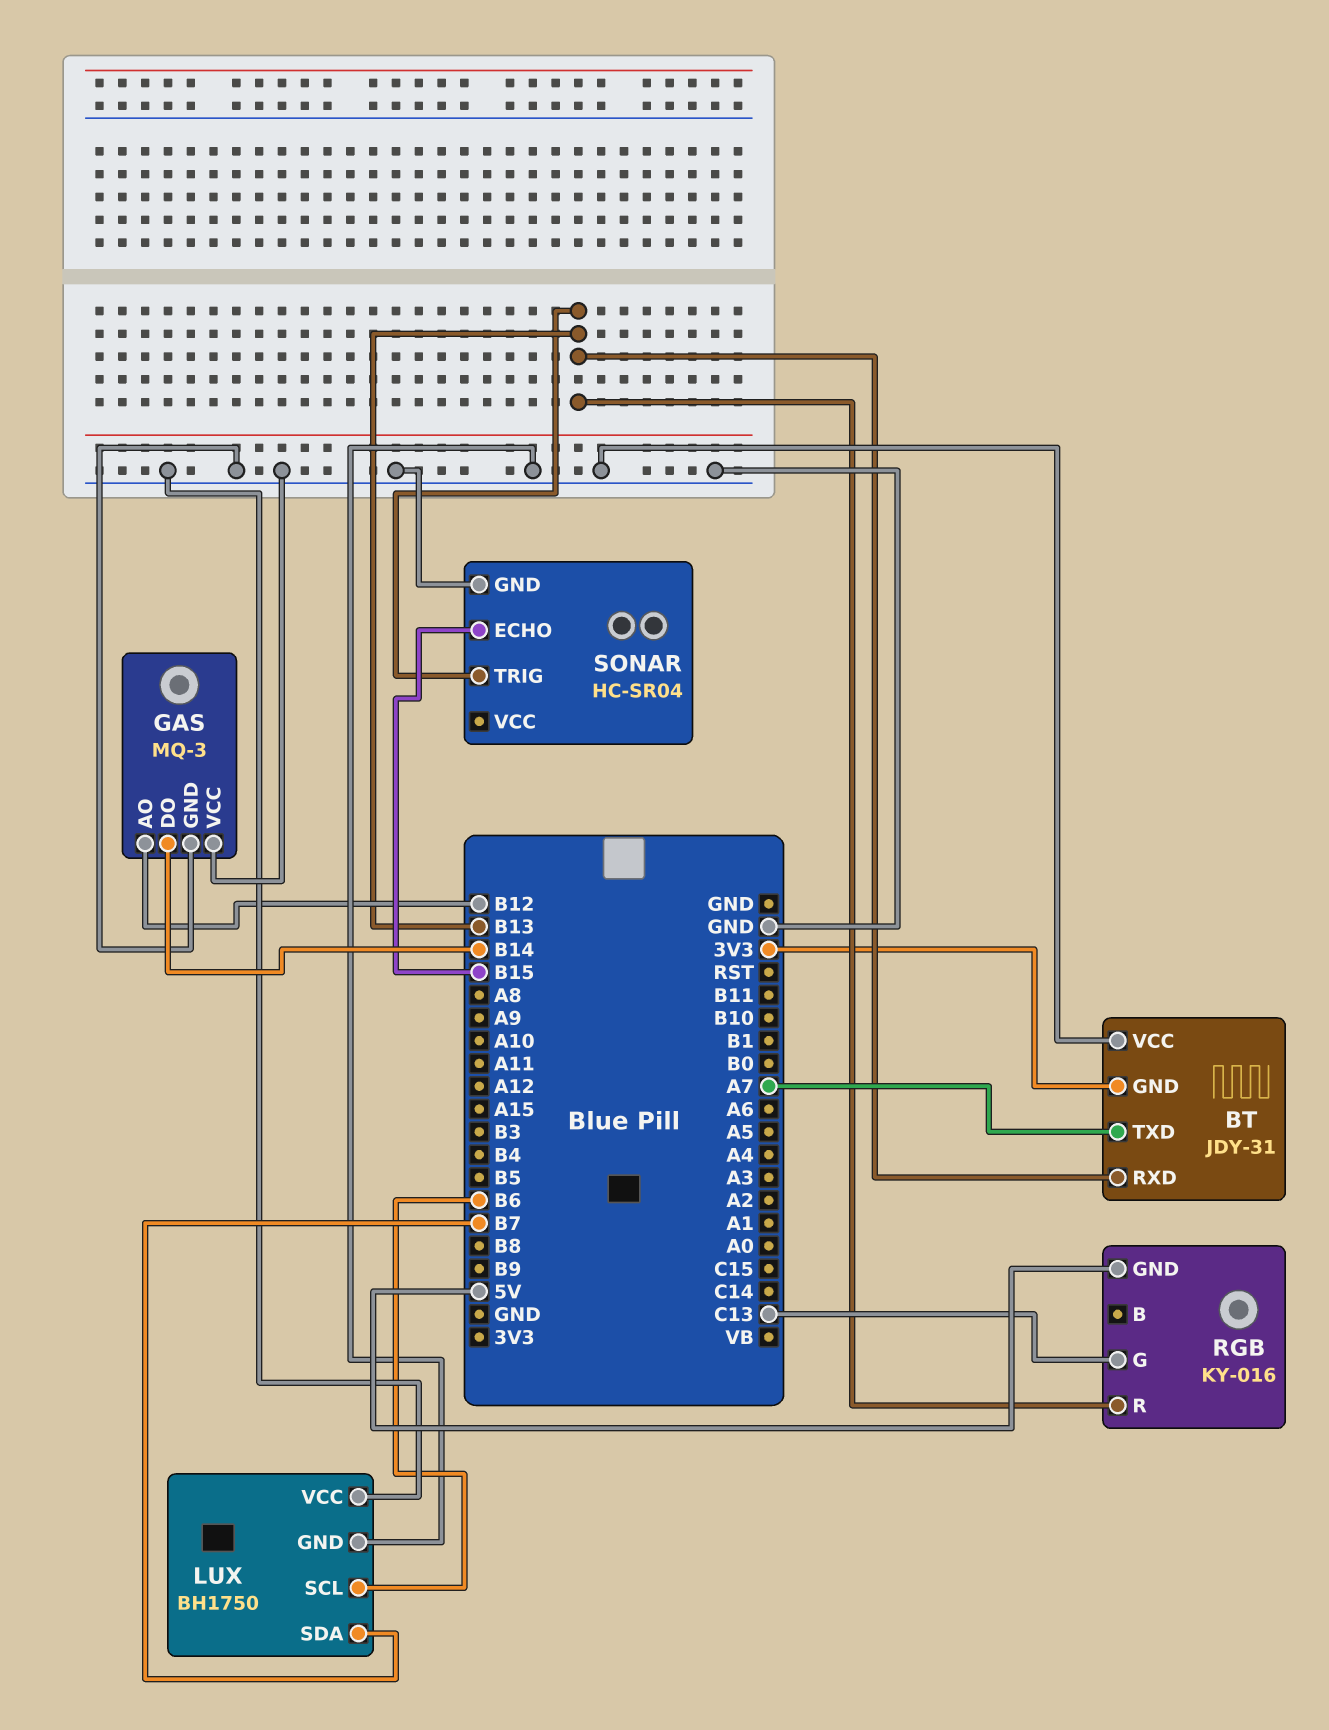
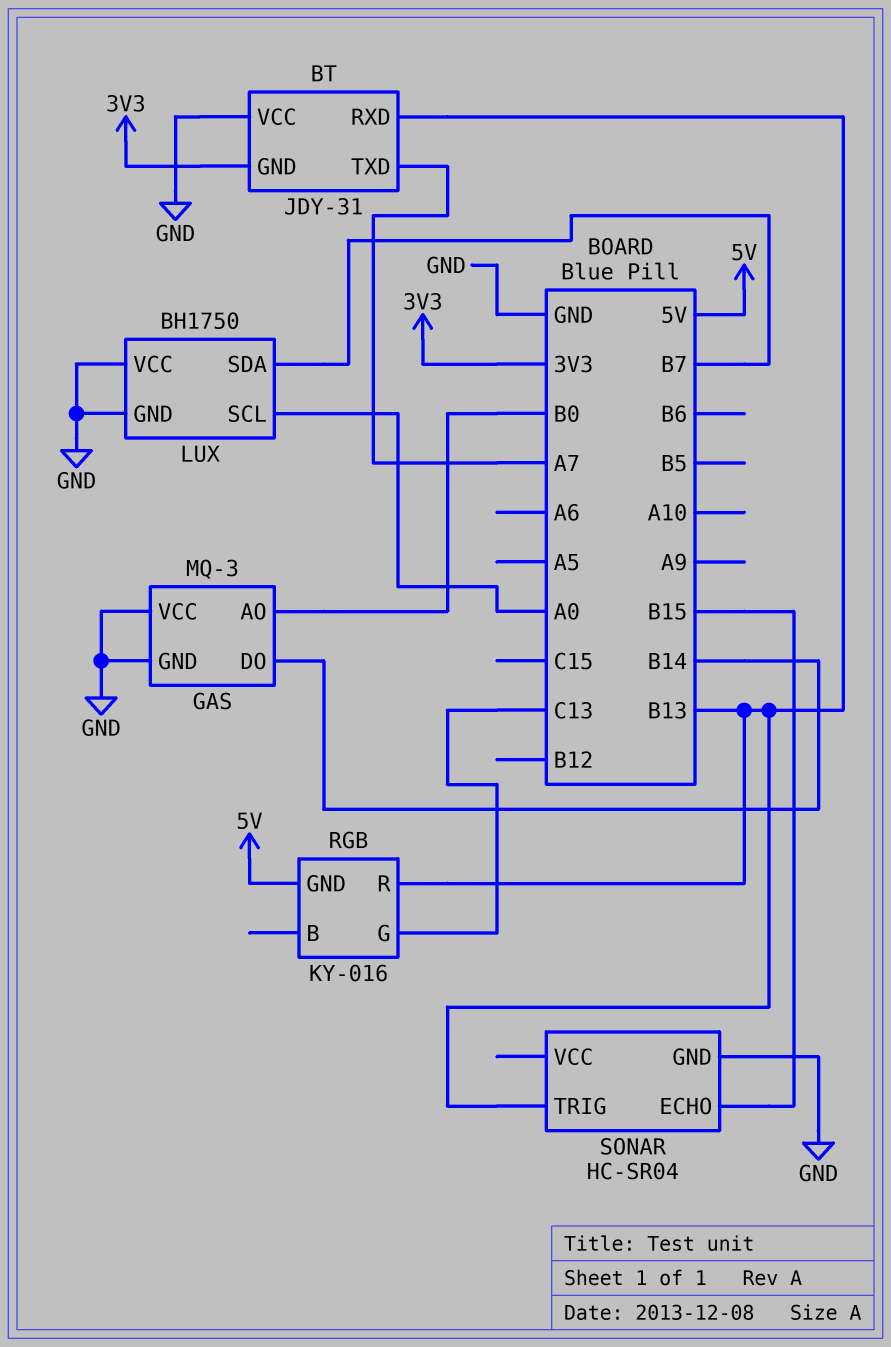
GAS pin AO: B12 -> B0
LUX pin SCL: B6 -> A0

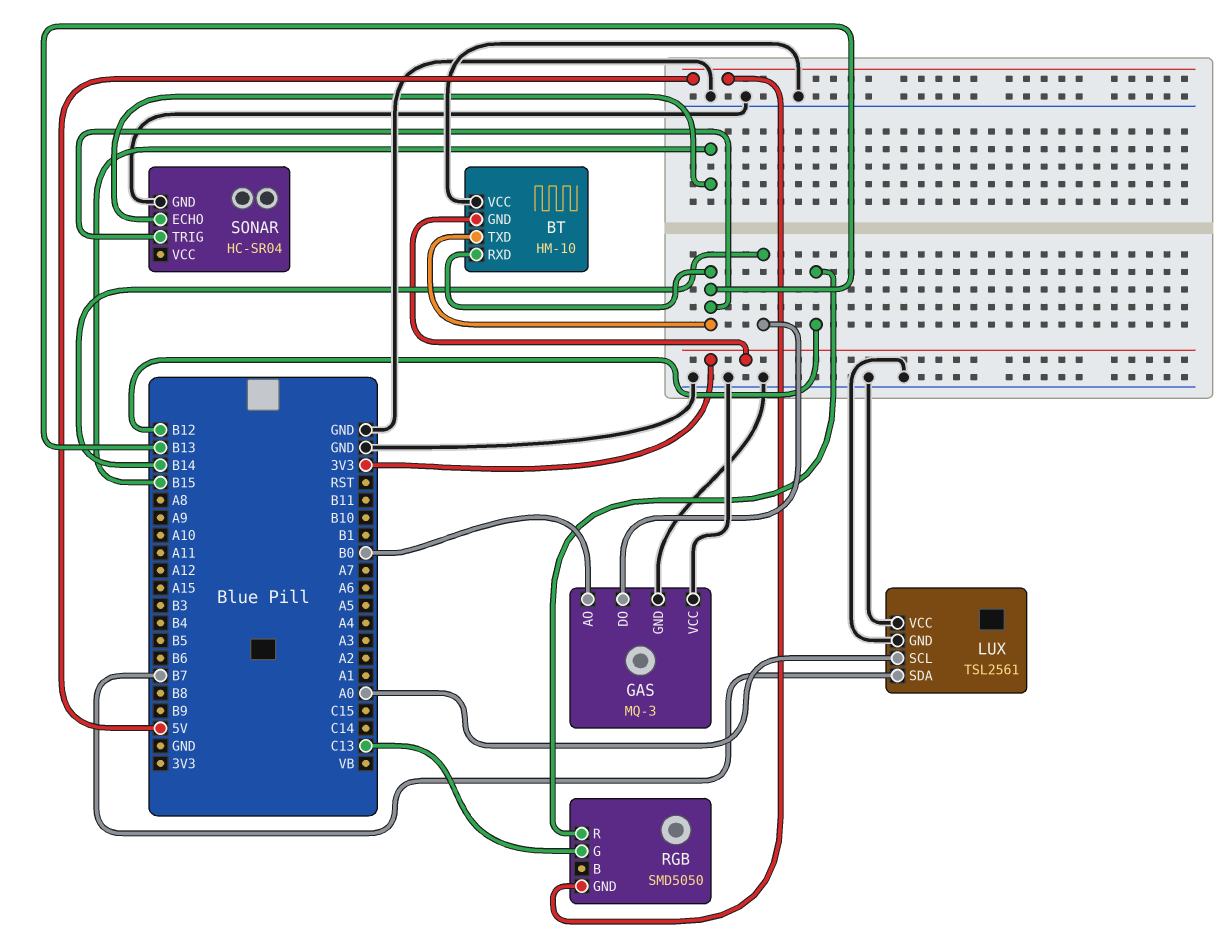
BT: JDY-31 -> HM-10
BT pin TXD: A7 -> B13
LUX: BH1750 -> TSL2561
RGB: KY-016 -> SMD5050
RGB pin R: B13 -> B12

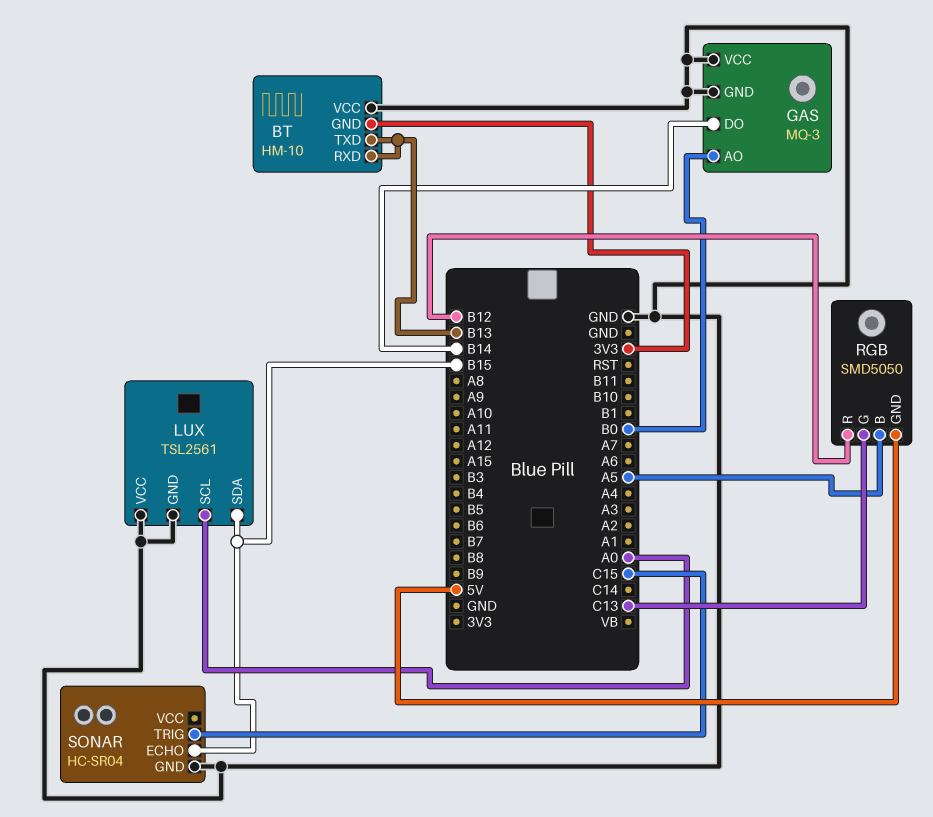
LUX pin SDA: B7 -> B15
RGB pin B: none -> A5
SONAR pin TRIG: B13 -> C15

